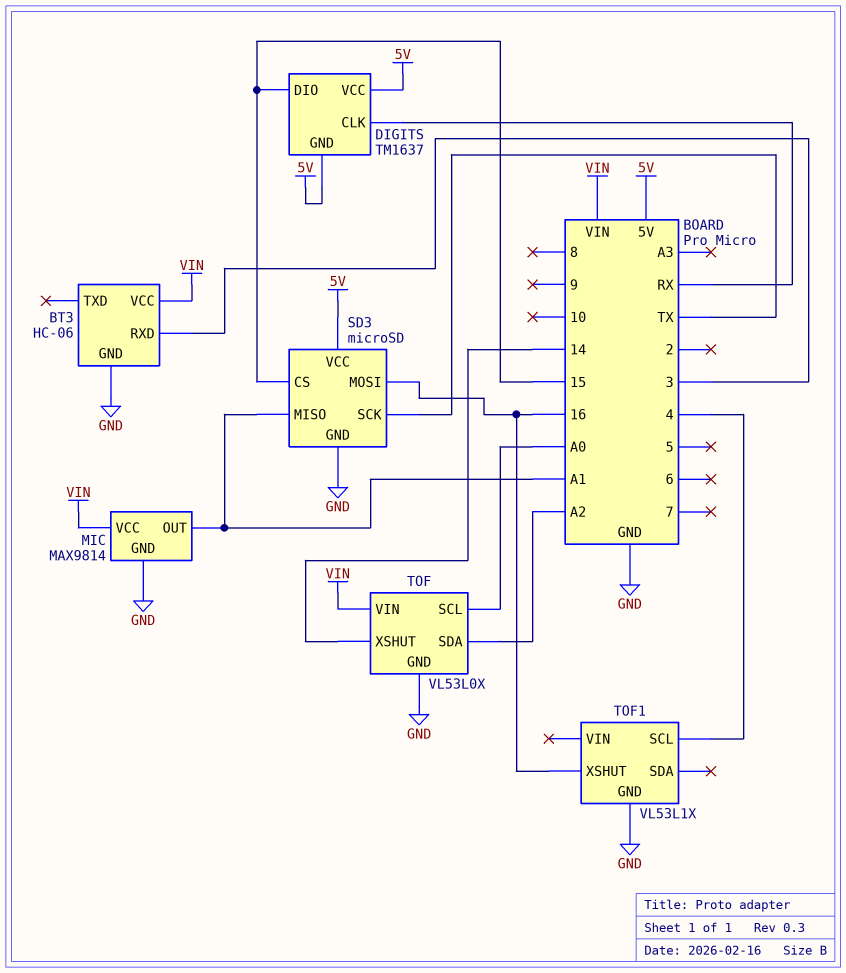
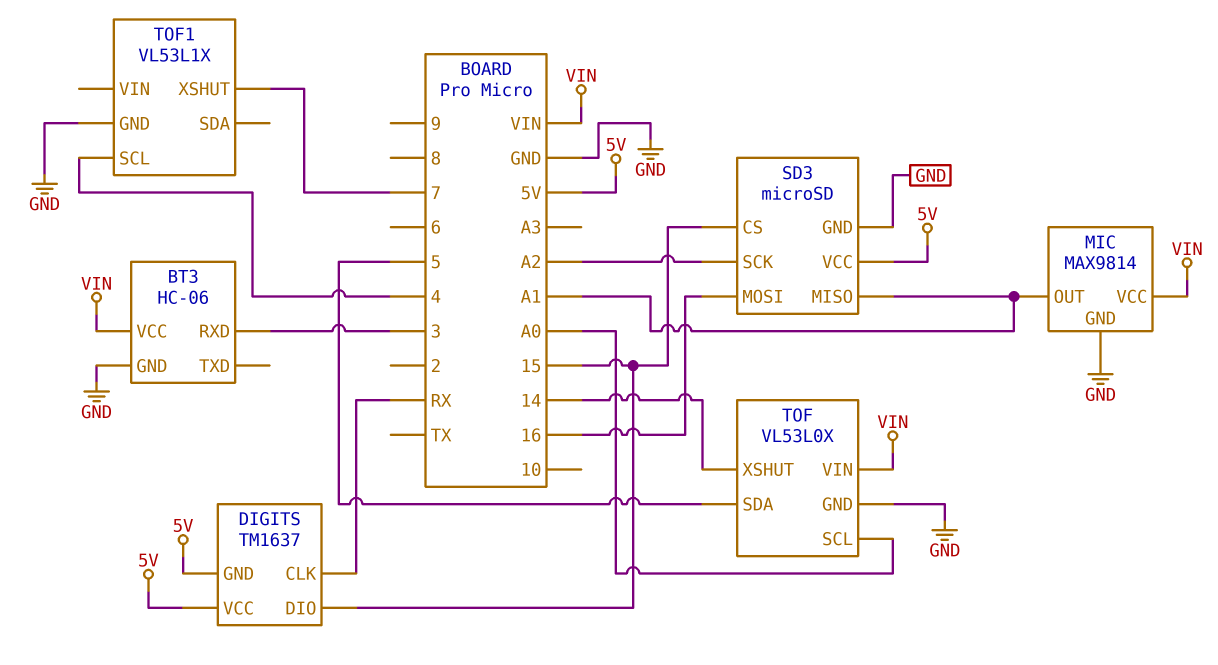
SD3 pin SCK: TX -> A2
TOF pin SDA: A2 -> 5
TOF1 pin XSHUT: 16 -> 7

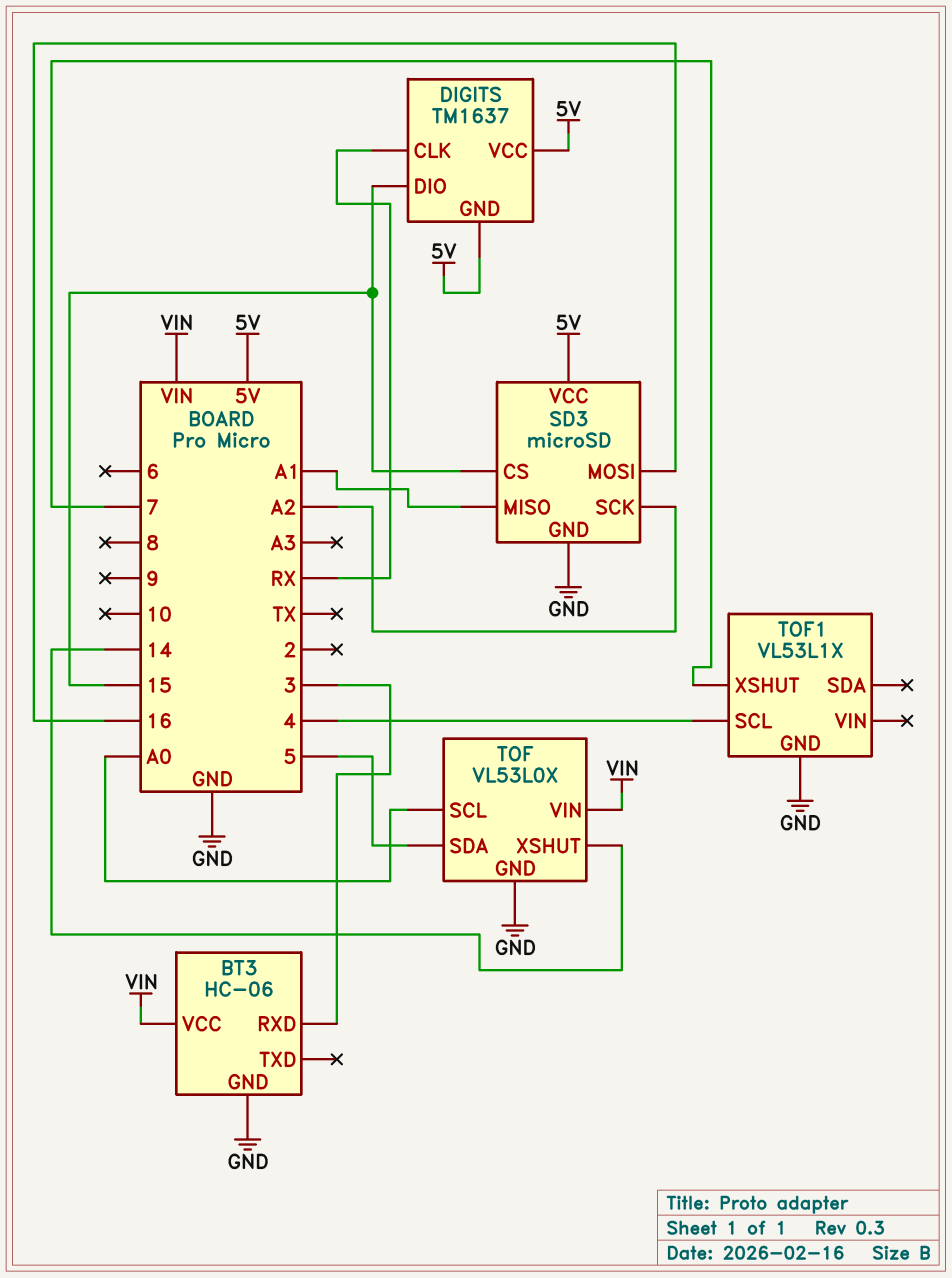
MIC: MAX9814 -> none
MIC pin GND: GND -> none
MIC pin OUT: A1 -> none
MIC pin VCC: VIN -> none

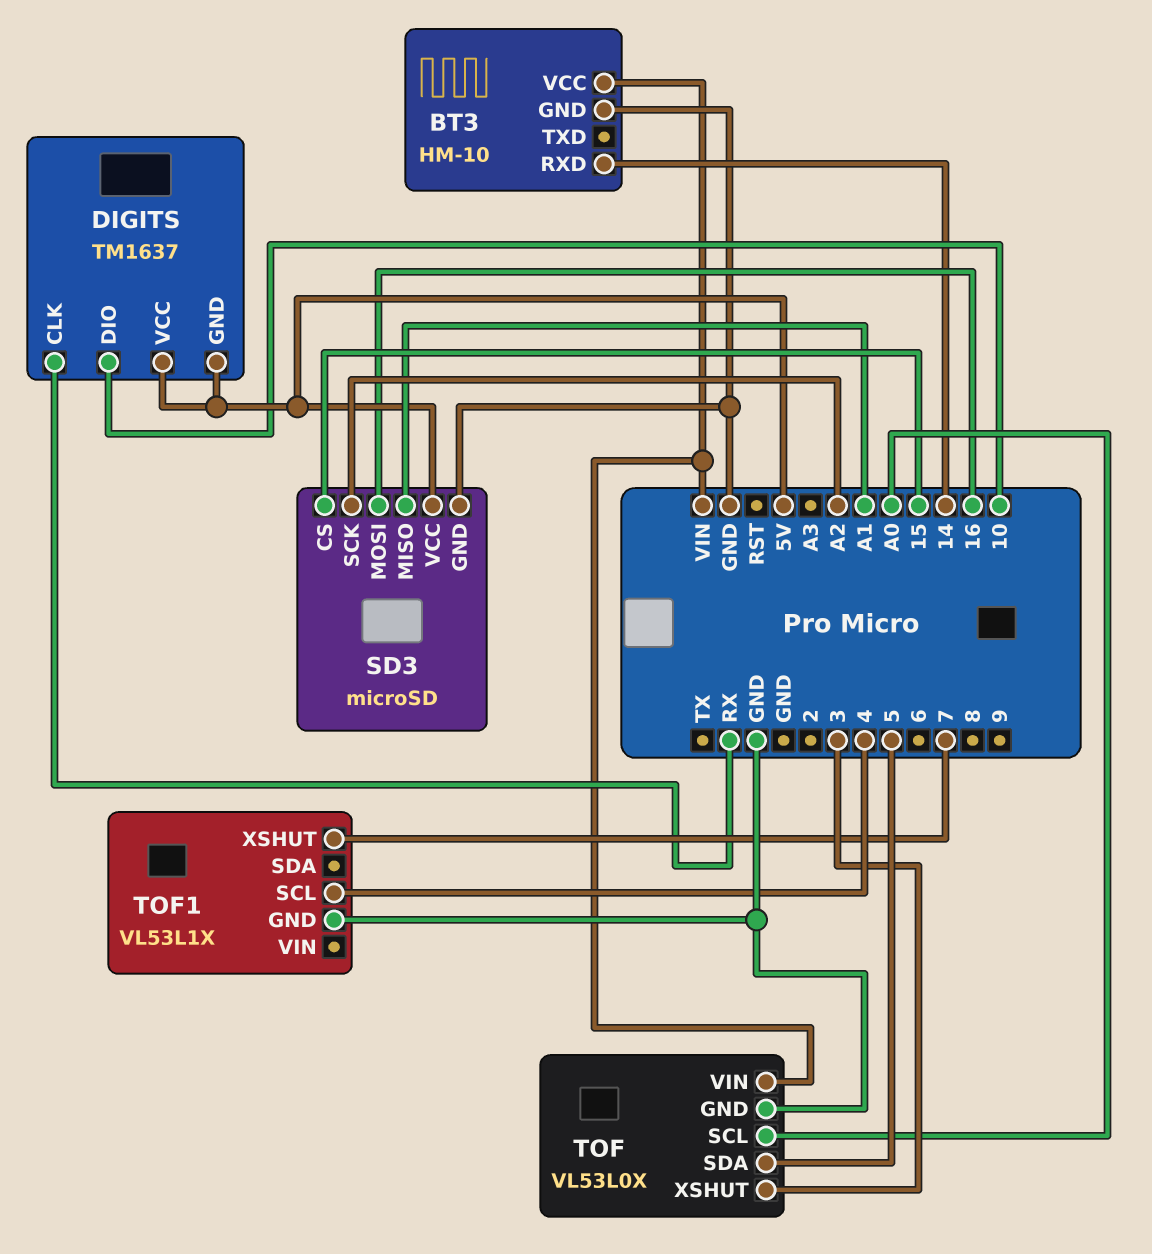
BT3: HC-06 -> HM-10
BT3 pin RXD: 3 -> 14
DIGITS pin DIO: 15 -> 10
TOF pin XSHUT: 14 -> 3

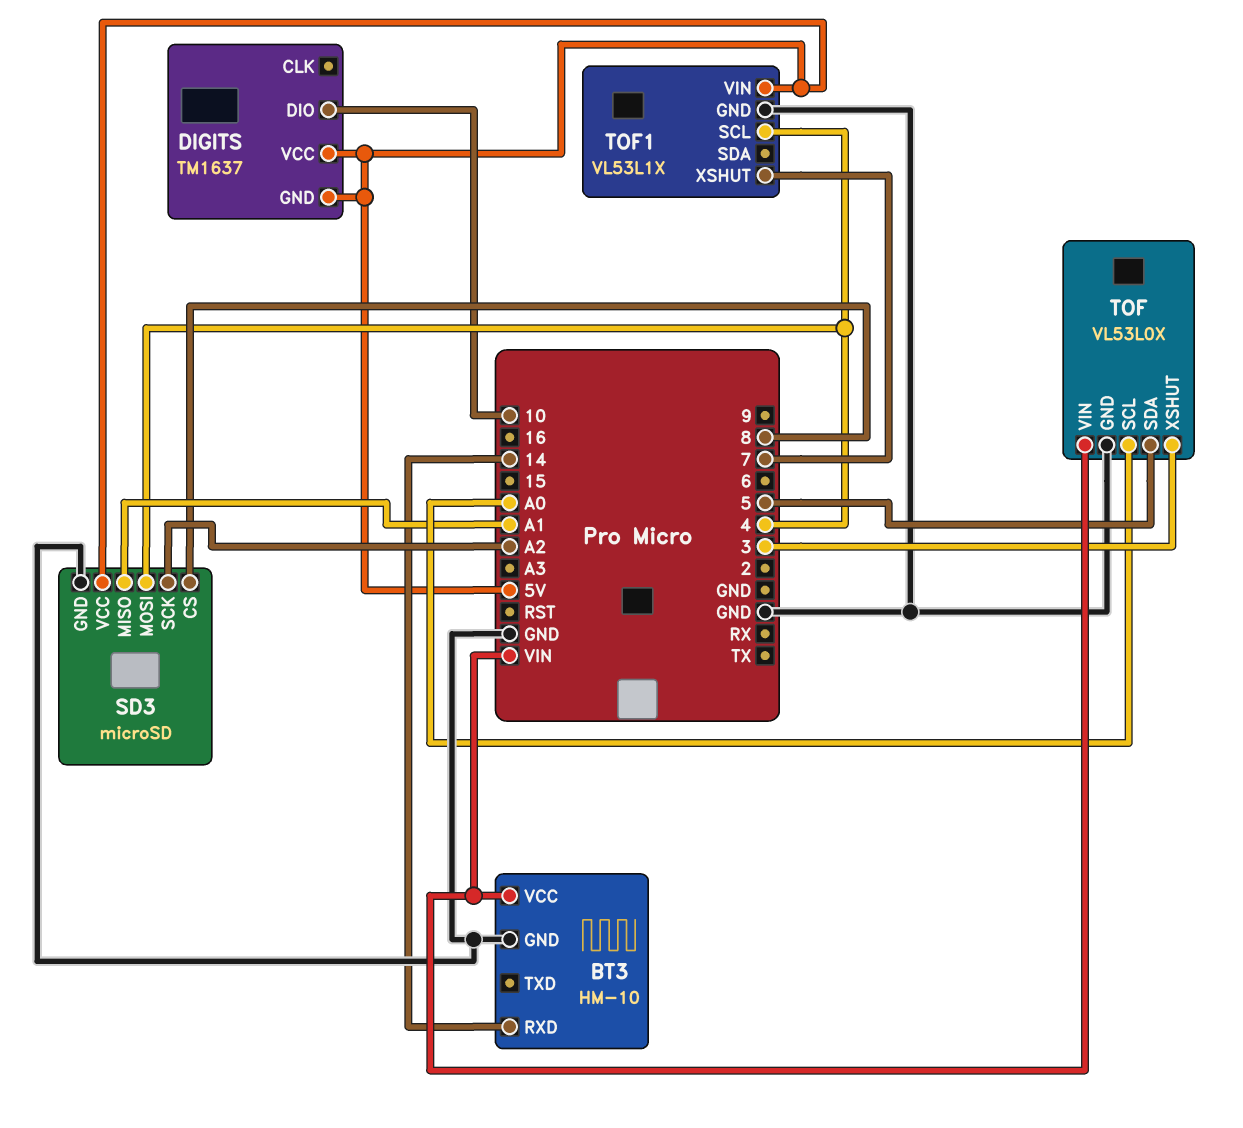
DIGITS pin CLK: RX -> none
SD3 pin CS: 15 -> 8
SD3 pin MOSI: 16 -> 4
TOF1 pin VIN: none -> 5V

